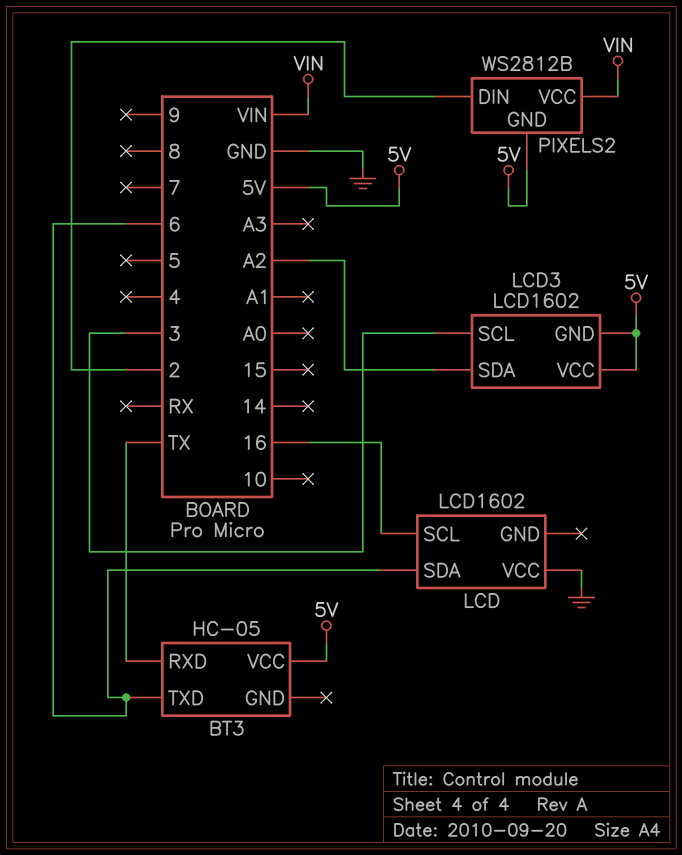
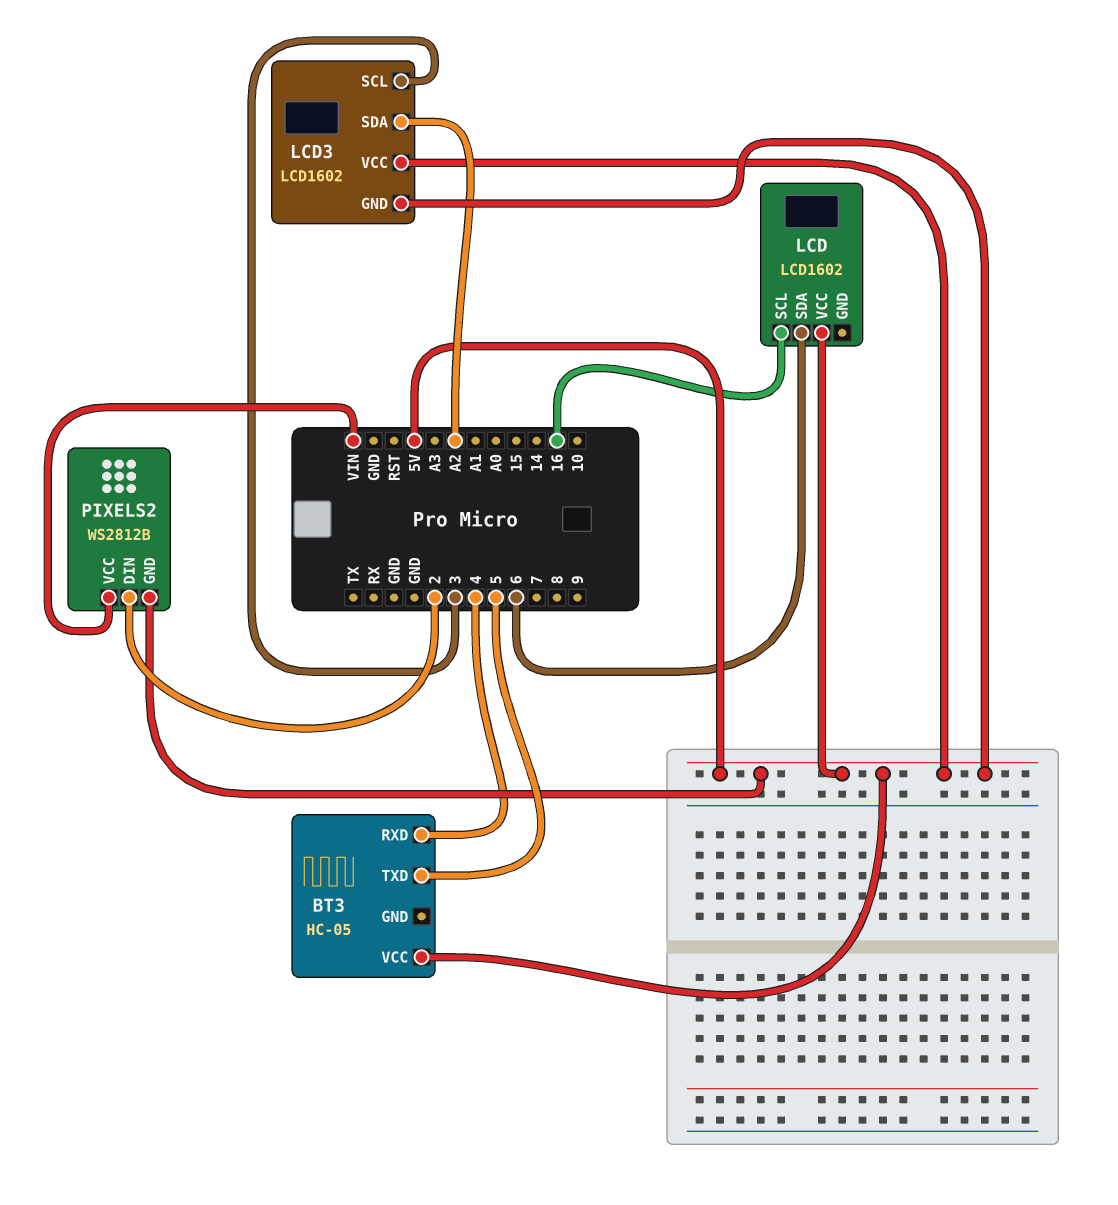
BT3 pin RXD: TX -> 4
BT3 pin TXD: 6 -> 5
LCD pin VCC: GND -> 5V

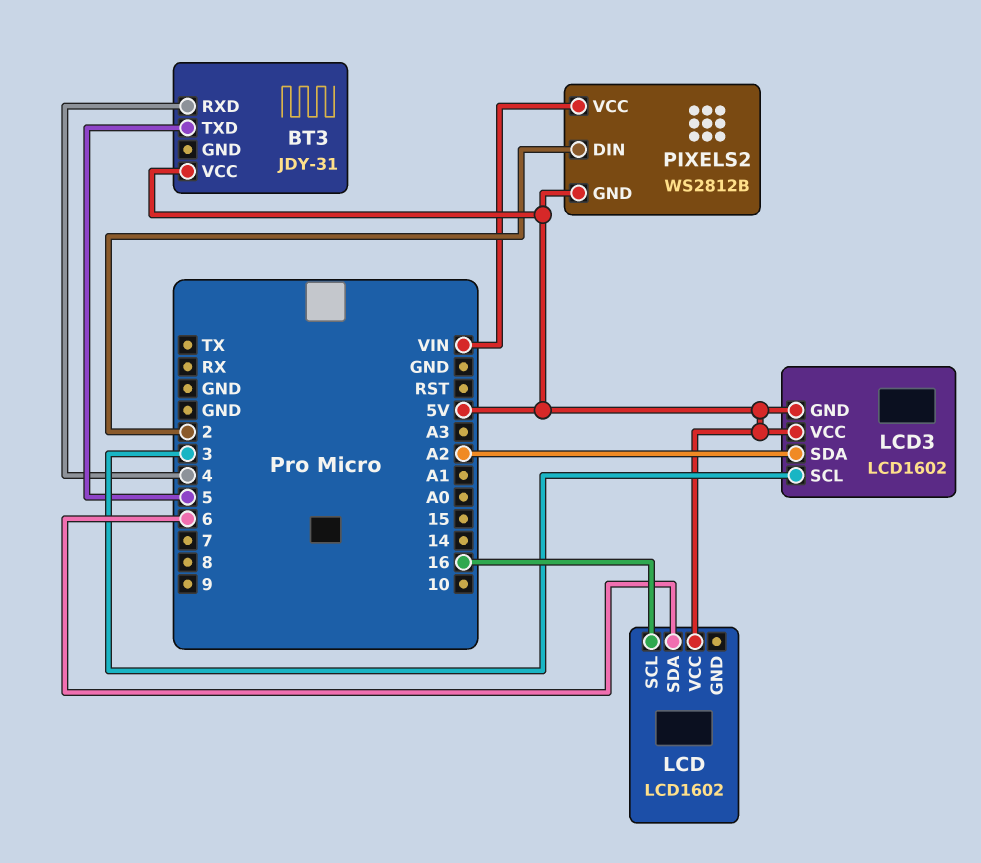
BT3: HC-05 -> JDY-31

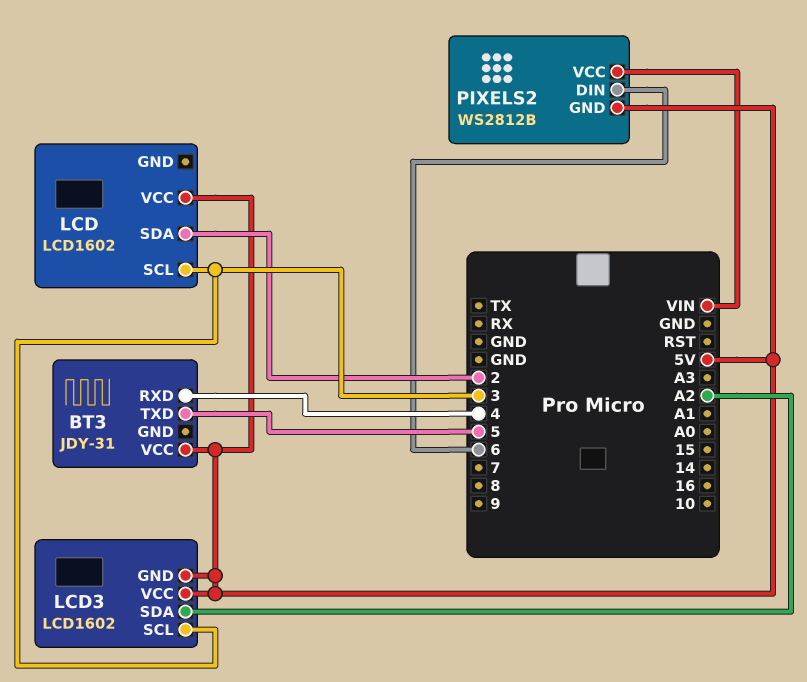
LCD pin SCL: 16 -> 3
LCD pin SDA: 6 -> 2
PIXELS2 pin DIN: 2 -> 6

